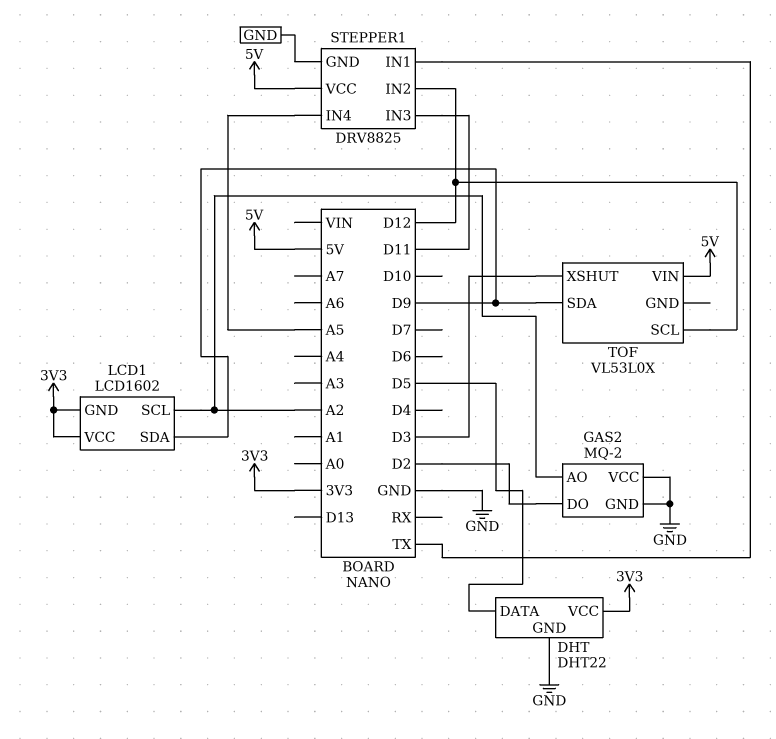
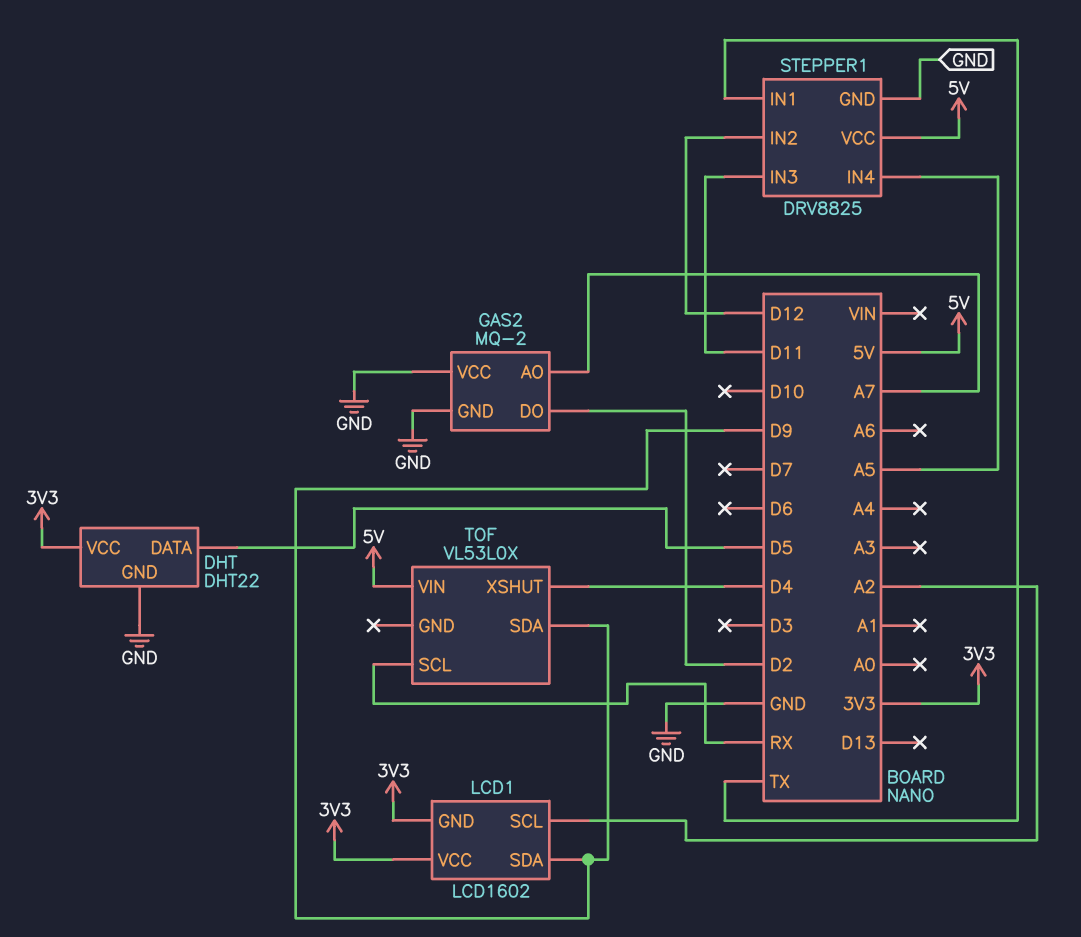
GAS2 pin AO: A2 -> A7
TOF pin SCL: D12 -> RX
TOF pin XSHUT: D3 -> D4

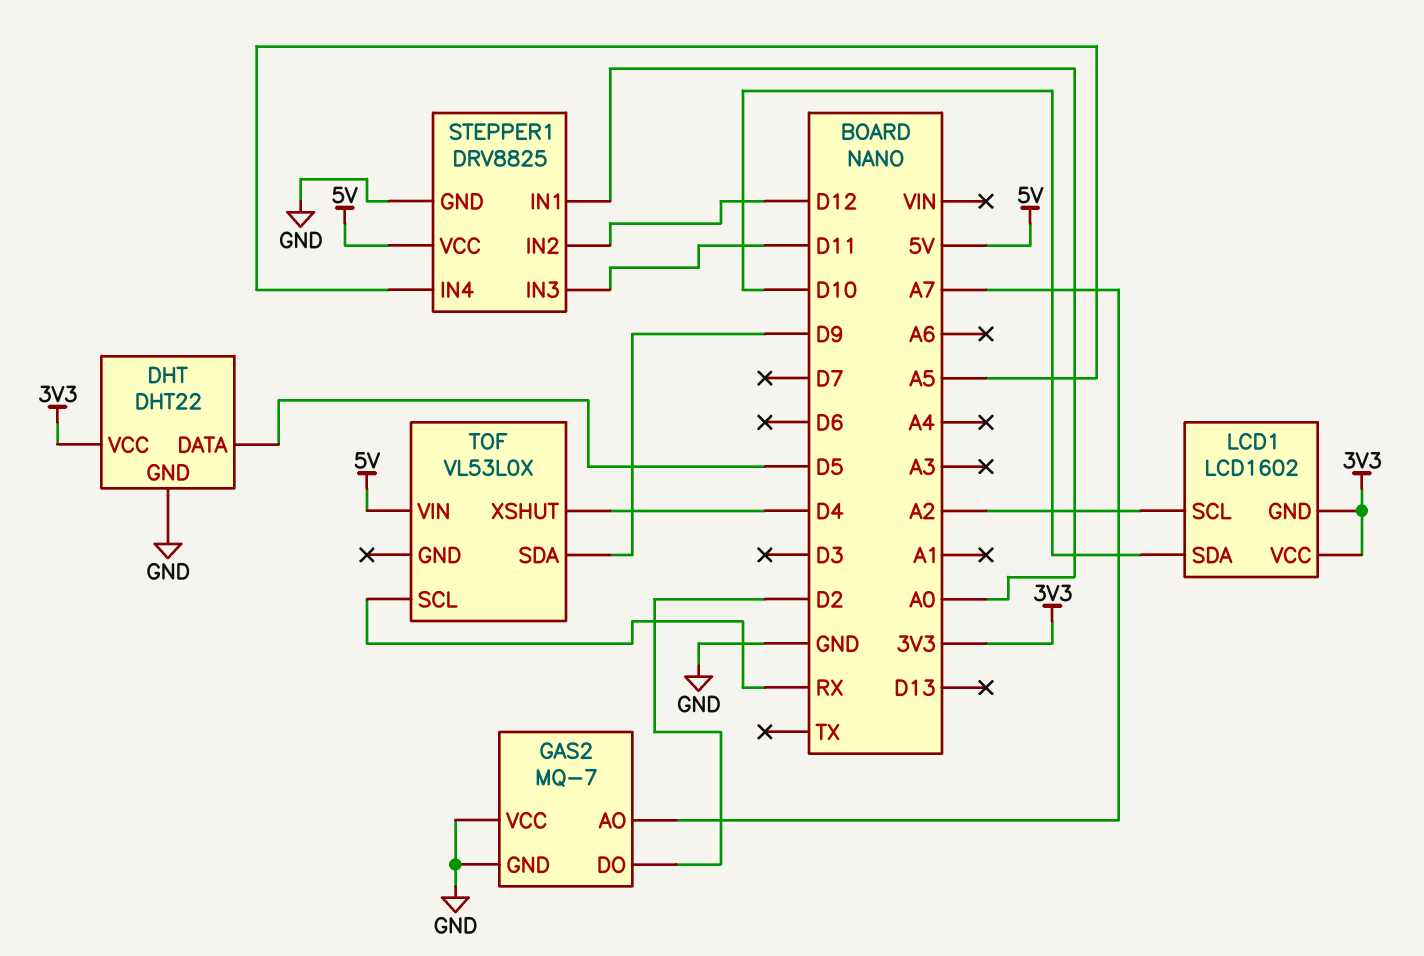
GAS2: MQ-2 -> MQ-7
LCD1 pin SDA: D9 -> D10
STEPPER1 pin IN1: TX -> A0

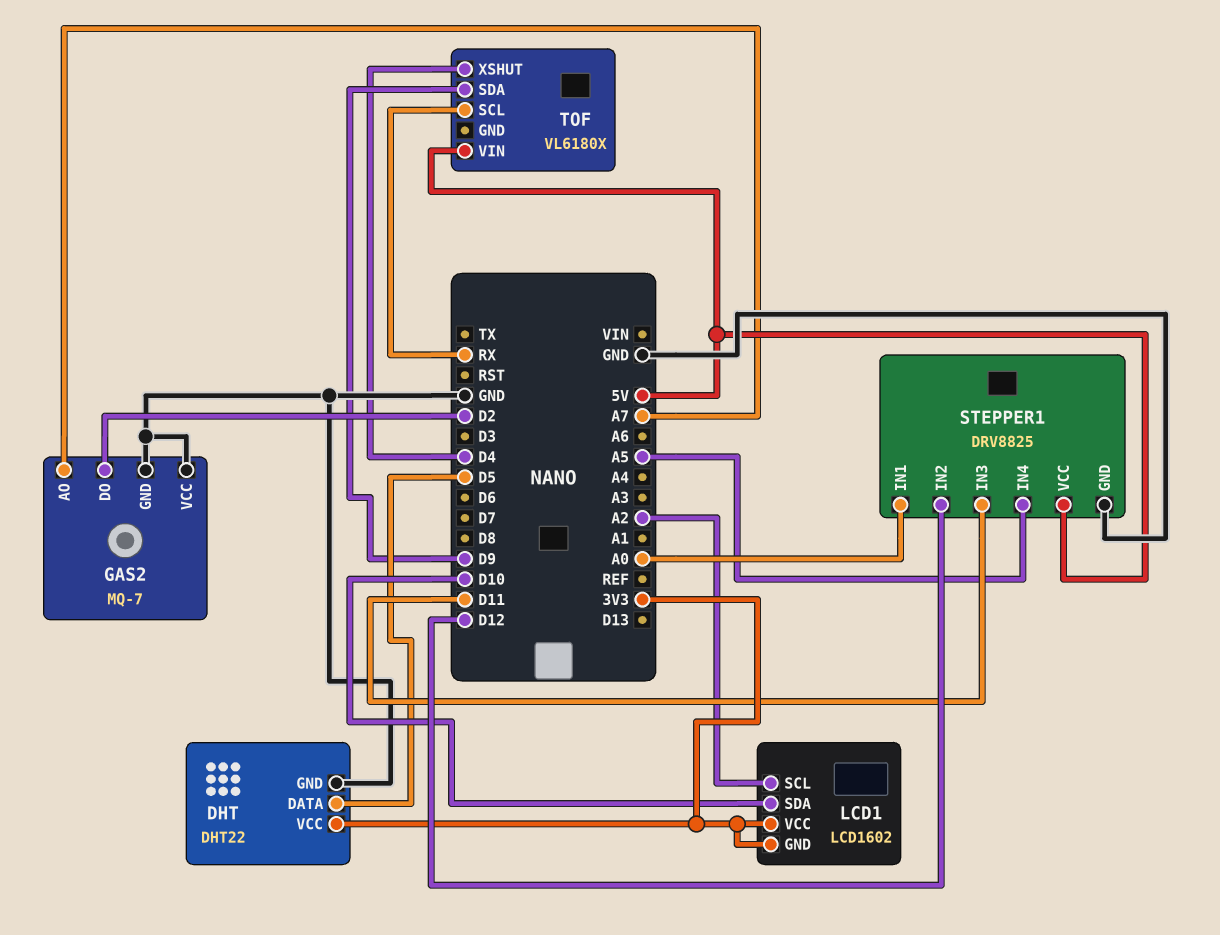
TOF: VL53L0X -> VL6180X

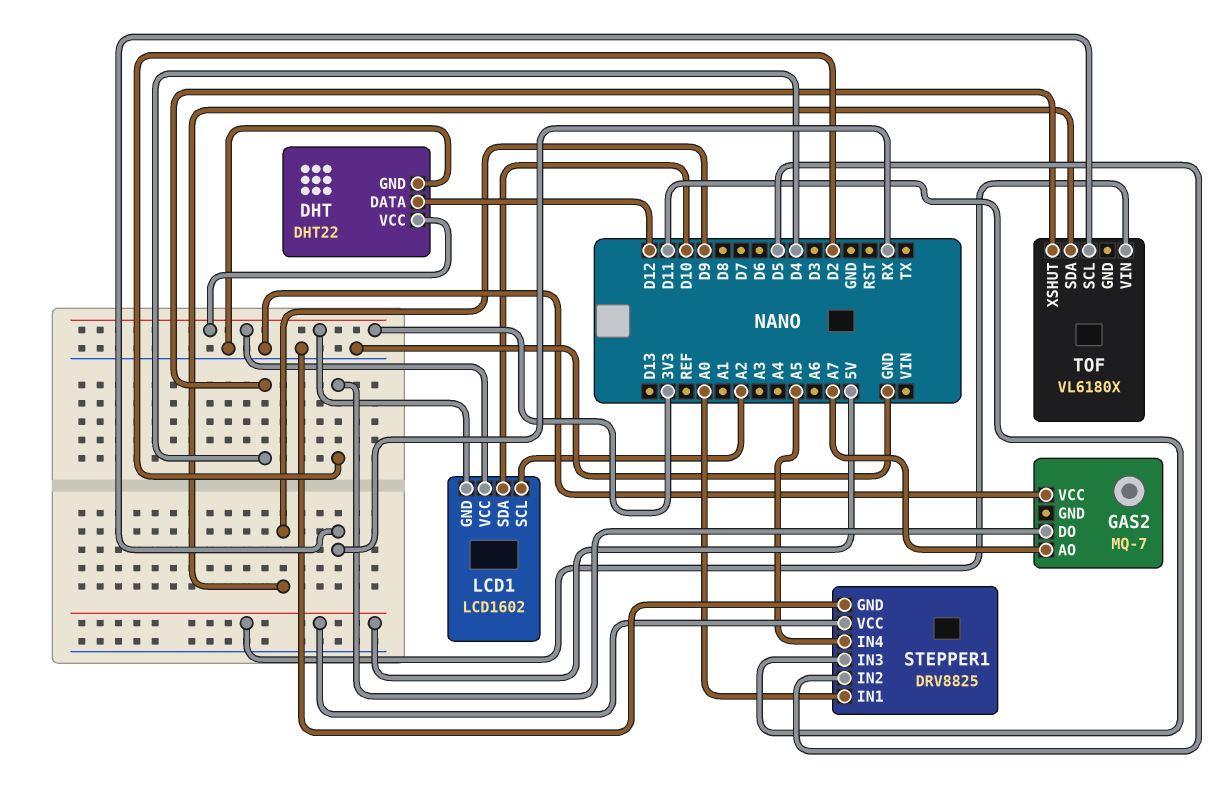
DHT pin DATA: D5 -> D12
GAS2 pin GND: GND -> none
STEPPER1 pin IN2: D12 -> D5

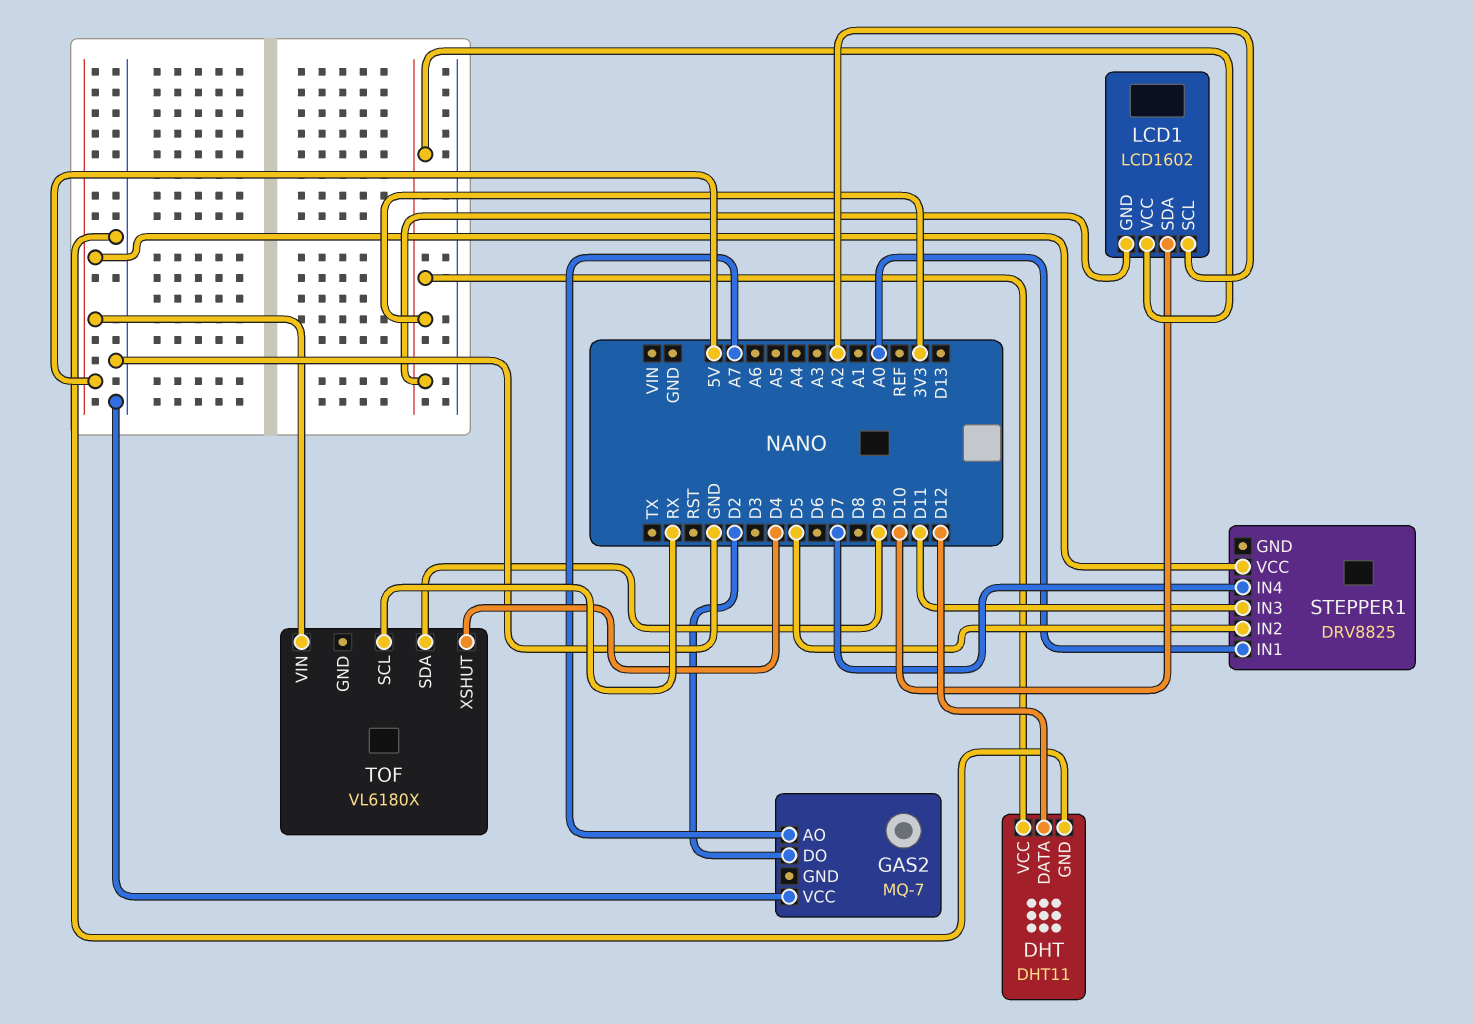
DHT: DHT22 -> DHT11
STEPPER1 pin GND: GND -> none
STEPPER1 pin IN4: A5 -> D7

